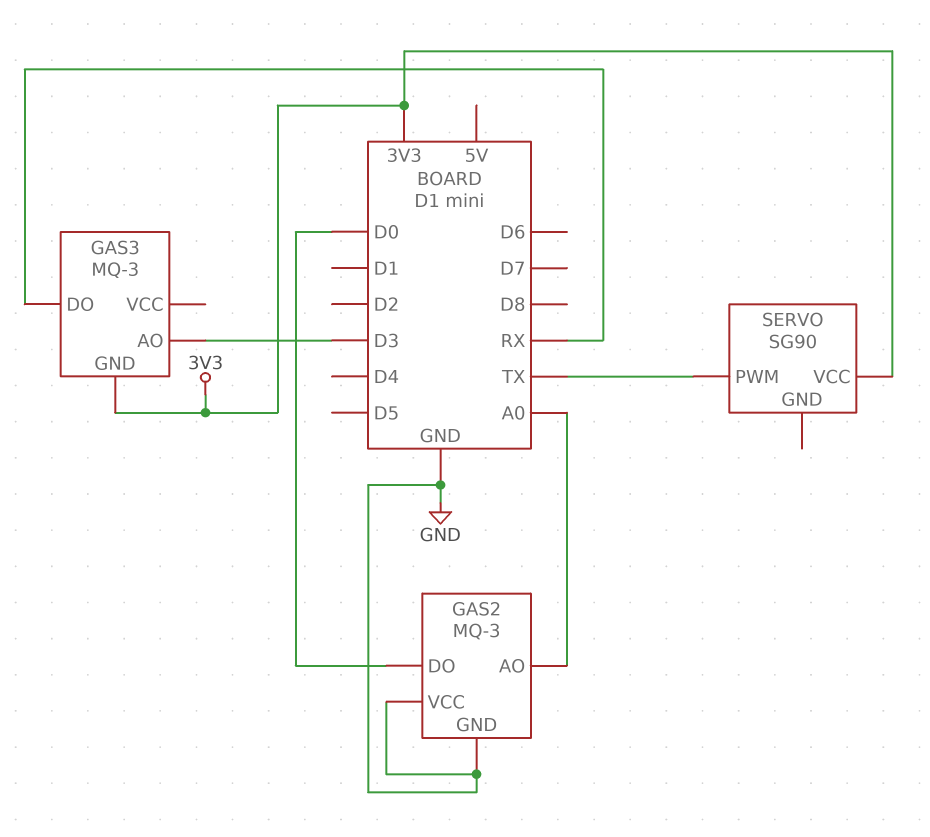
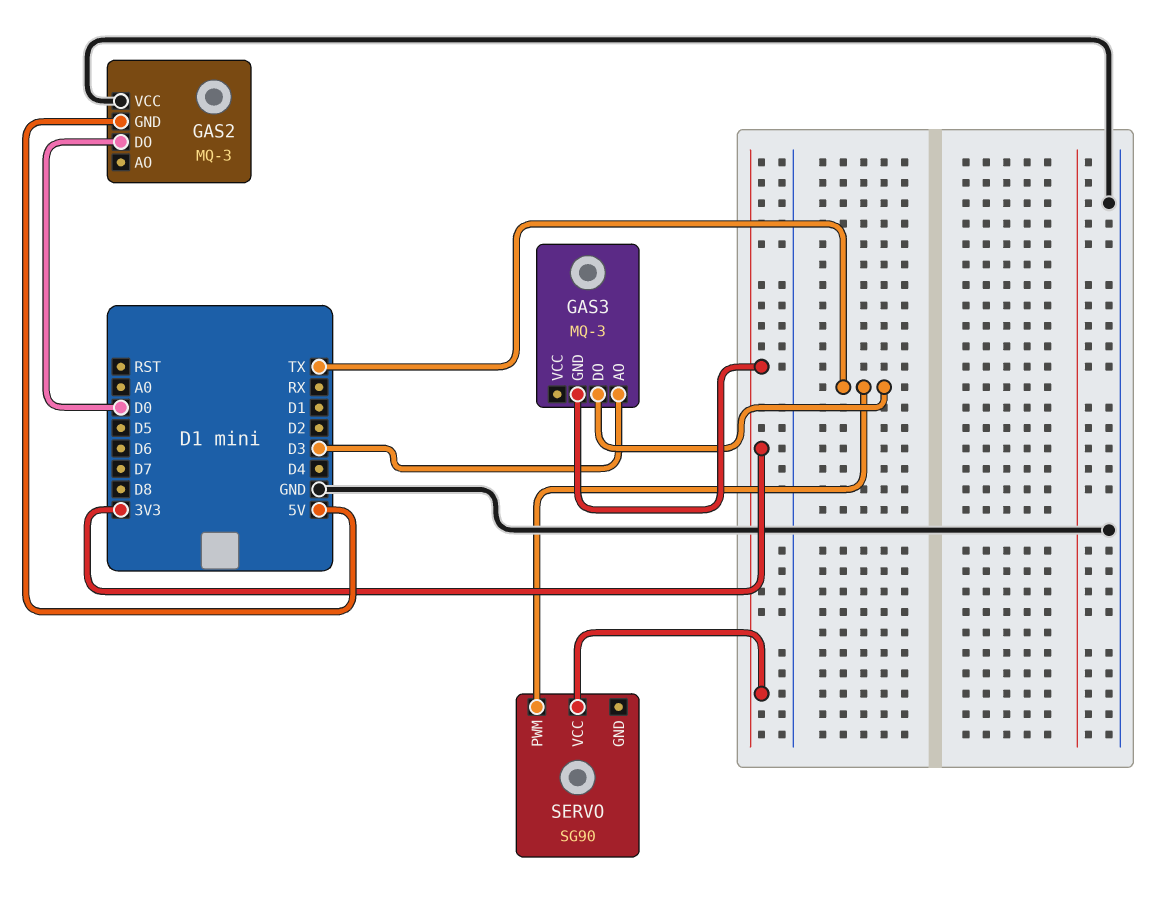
GAS2 pin AO: A0 -> none
GAS2 pin GND: GND -> 5V
GAS3 pin DO: RX -> TX

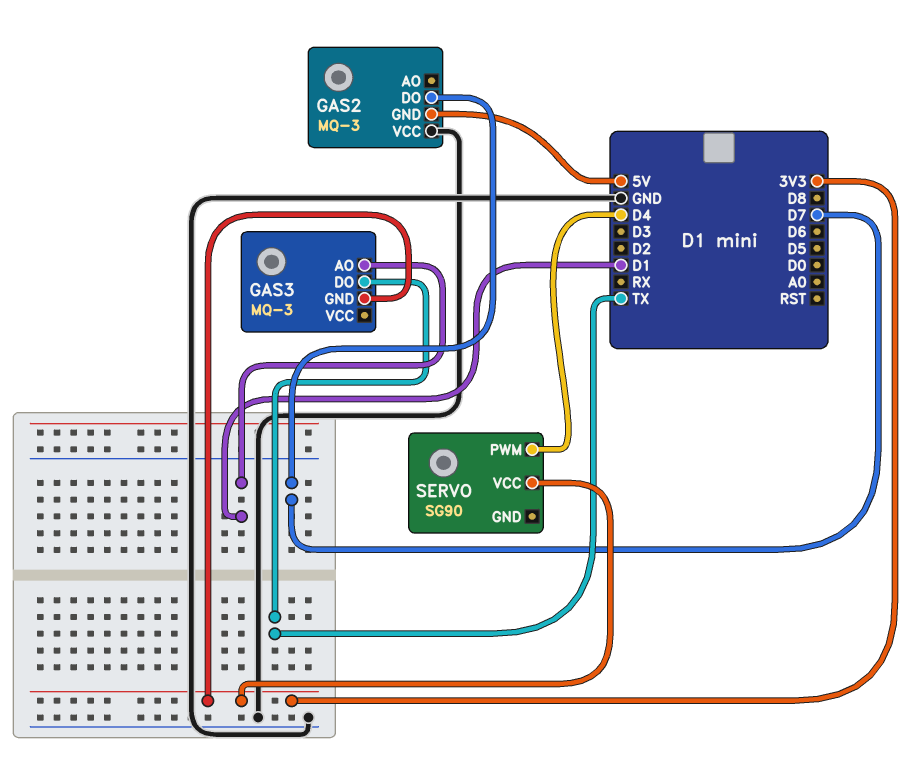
GAS2 pin DO: D0 -> D7
GAS3 pin AO: D3 -> D1
SERVO pin PWM: TX -> D4

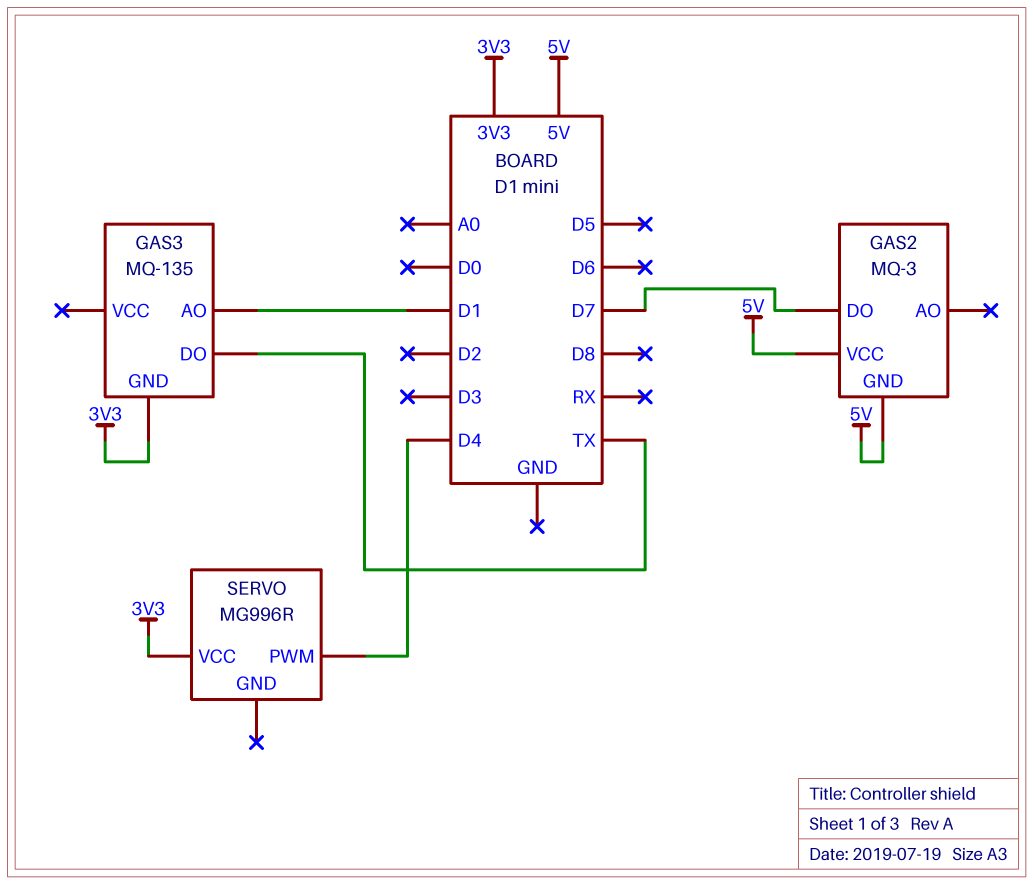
GAS2 pin VCC: GND -> 5V
GAS3: MQ-3 -> MQ-135
SERVO: SG90 -> MG996R

